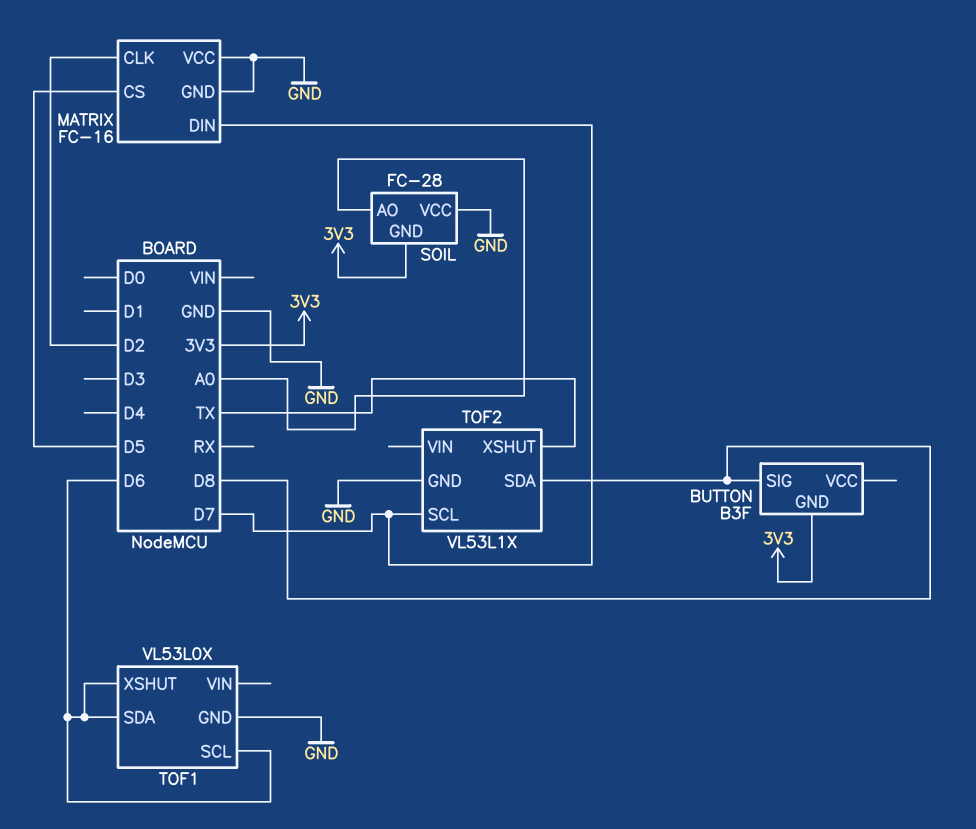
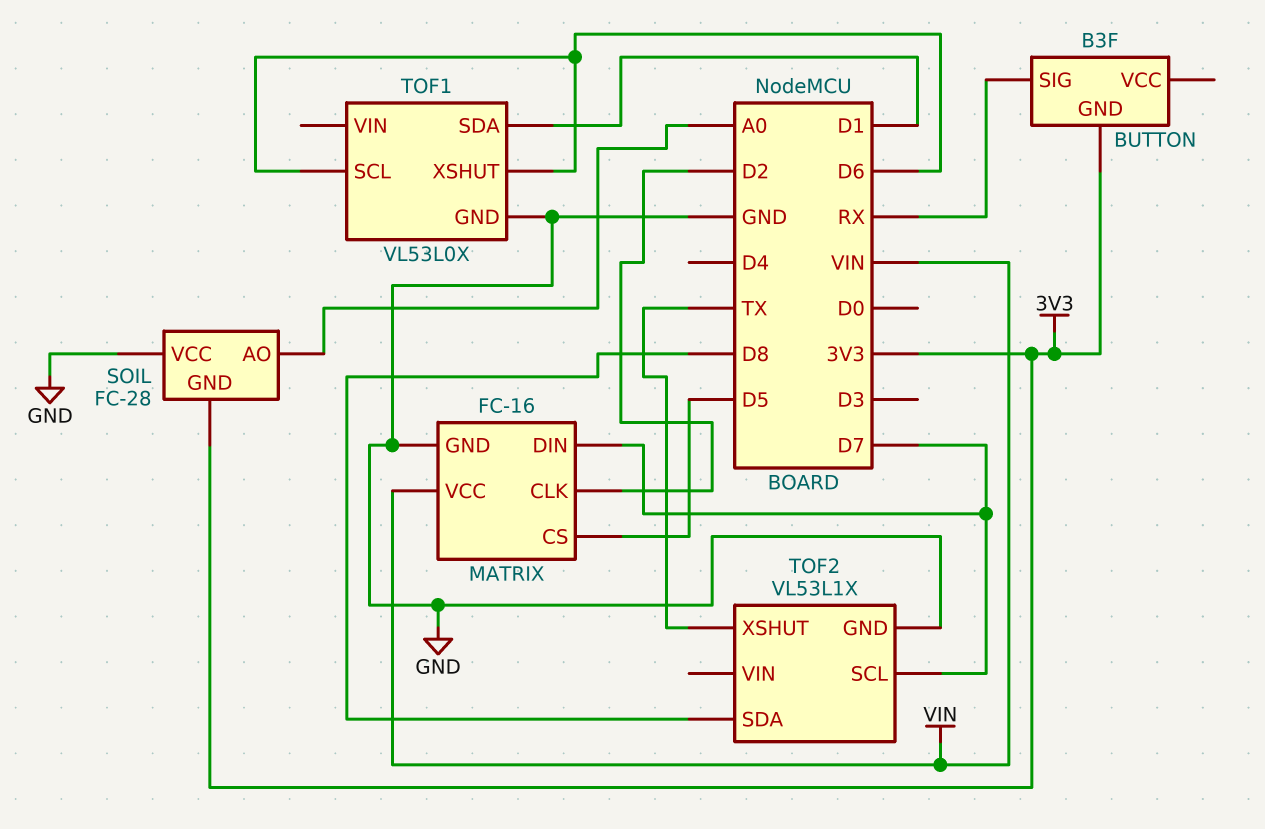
BUTTON pin SIG: D8 -> RX
MATRIX pin VCC: GND -> VIN
TOF1 pin SDA: D6 -> D1

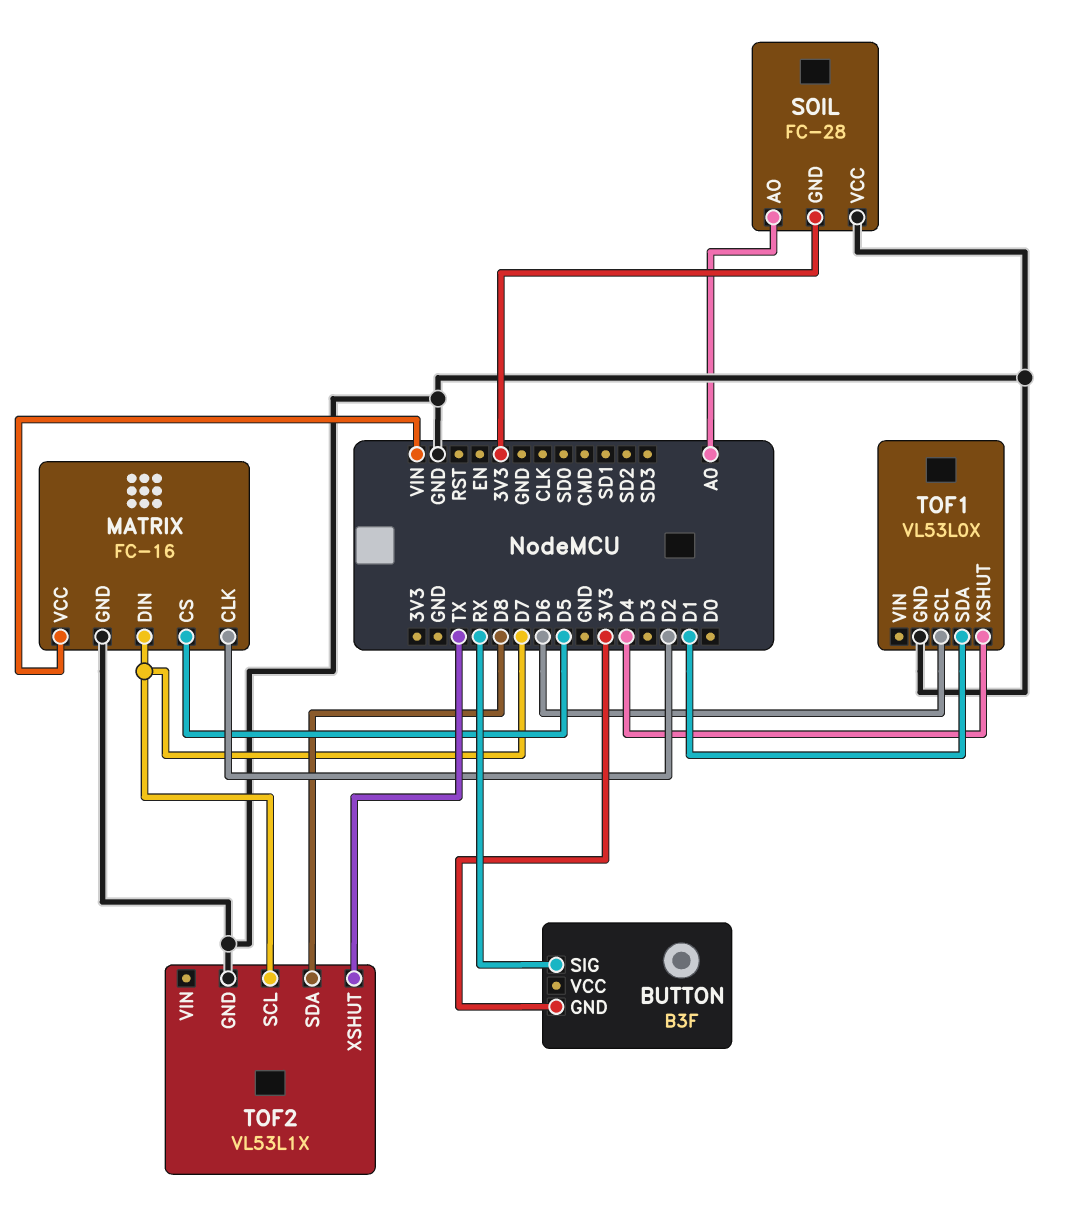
TOF1 pin XSHUT: D6 -> D4

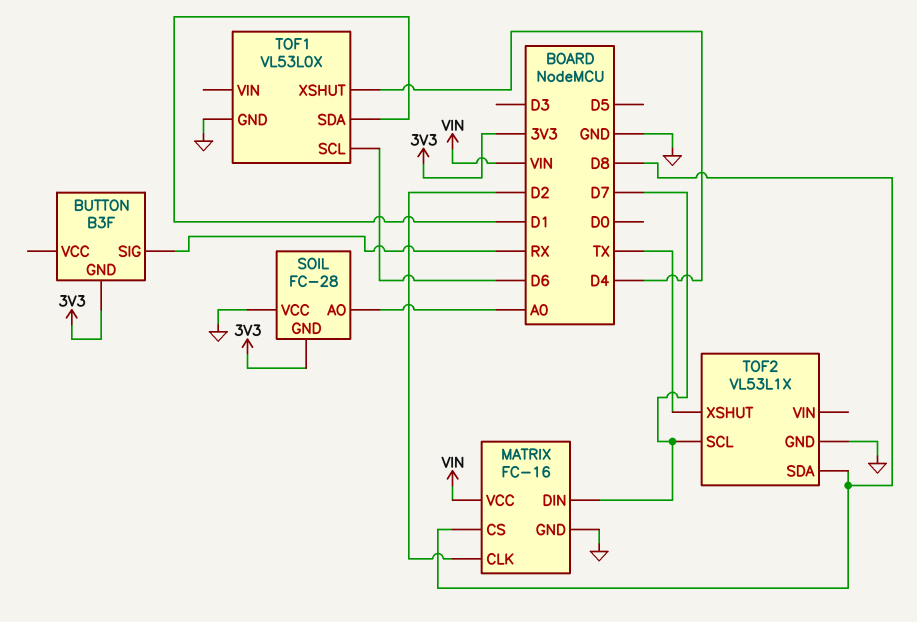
MATRIX pin CS: D5 -> D8

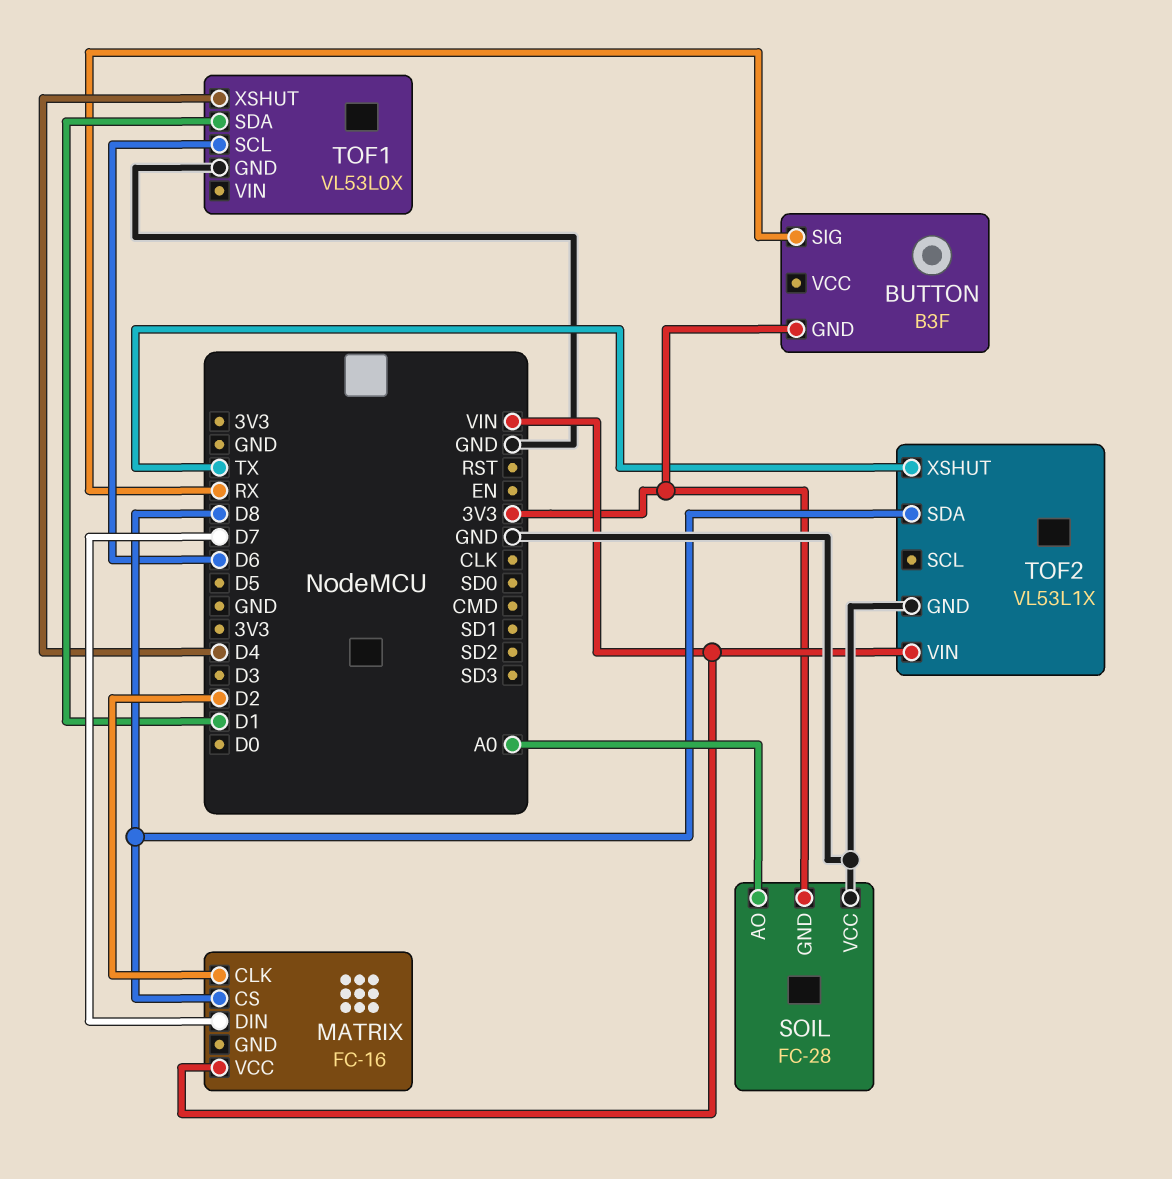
MATRIX pin GND: GND -> none
TOF2 pin SCL: D7 -> none
TOF2 pin VIN: none -> VIN

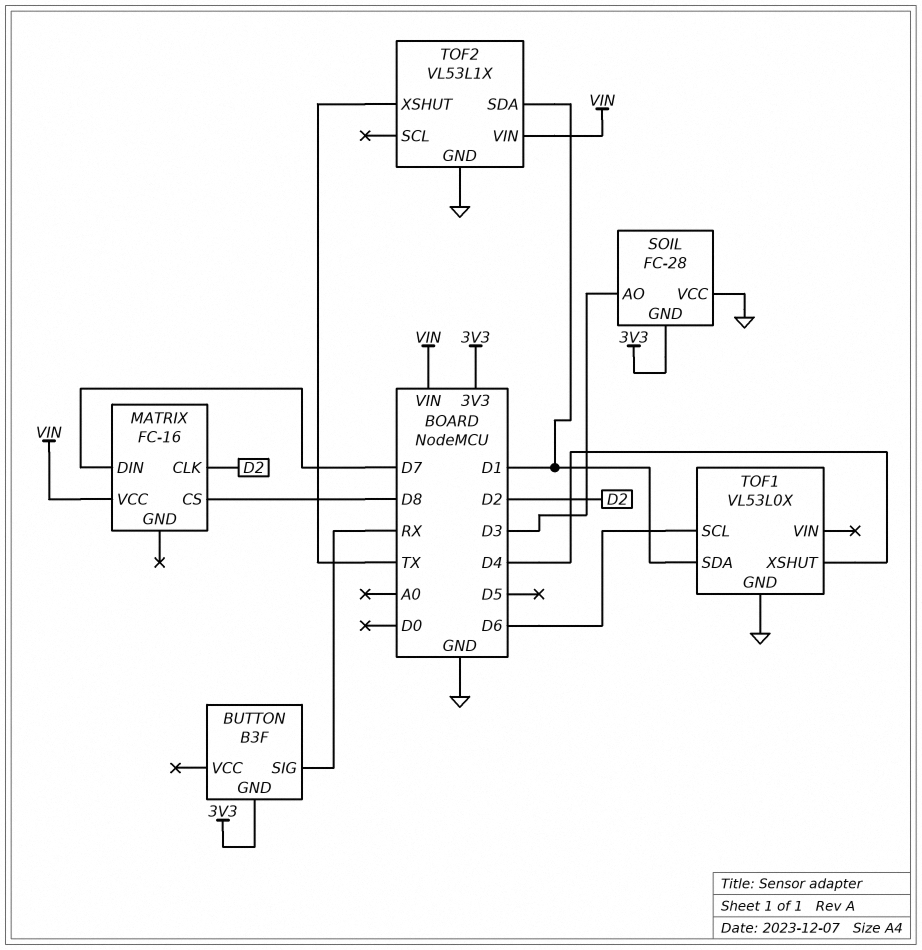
SOIL pin AO: A0 -> D3
TOF2 pin SDA: D8 -> D1

